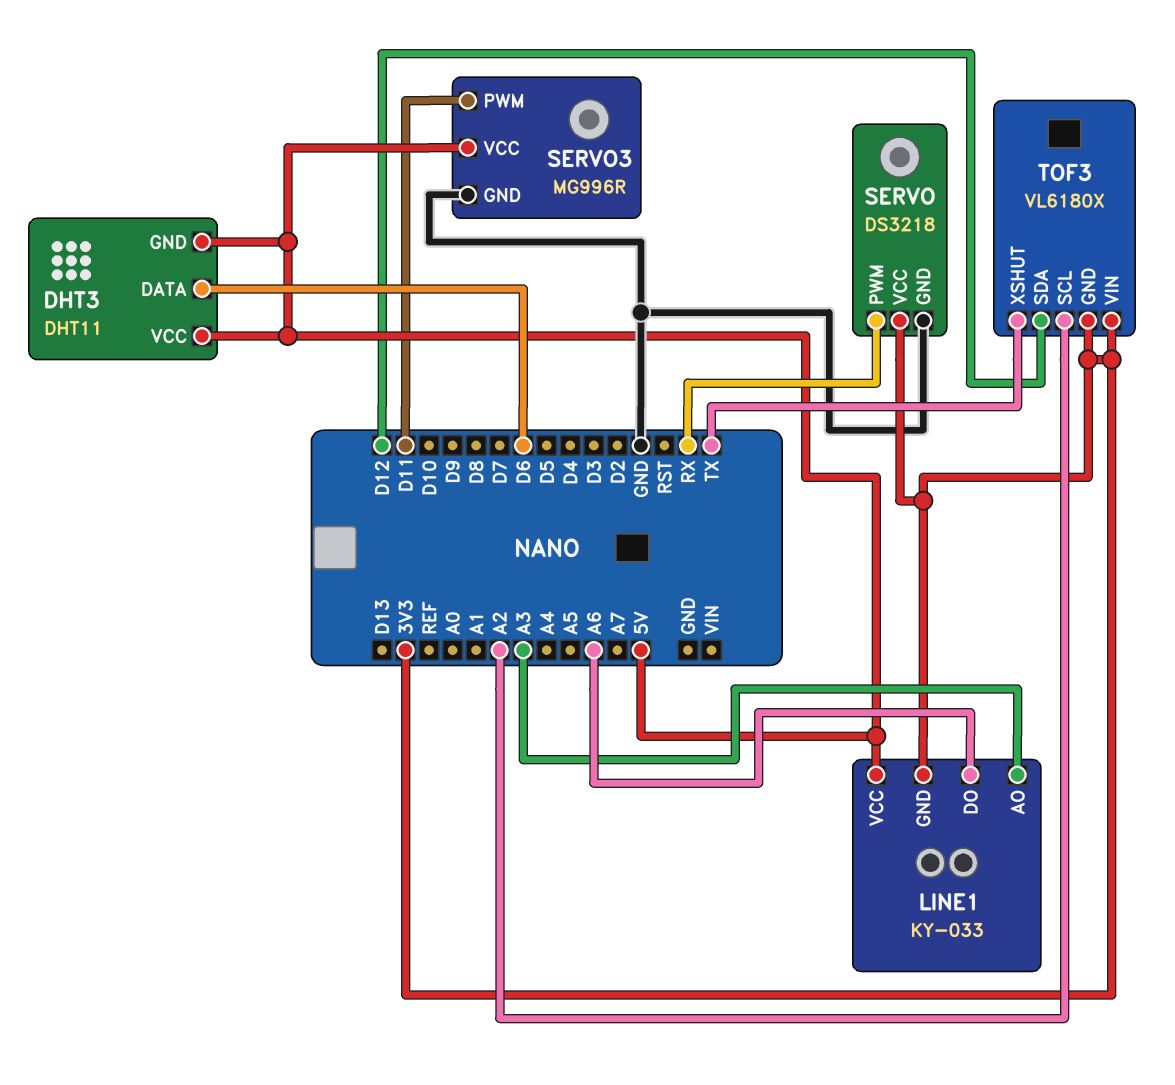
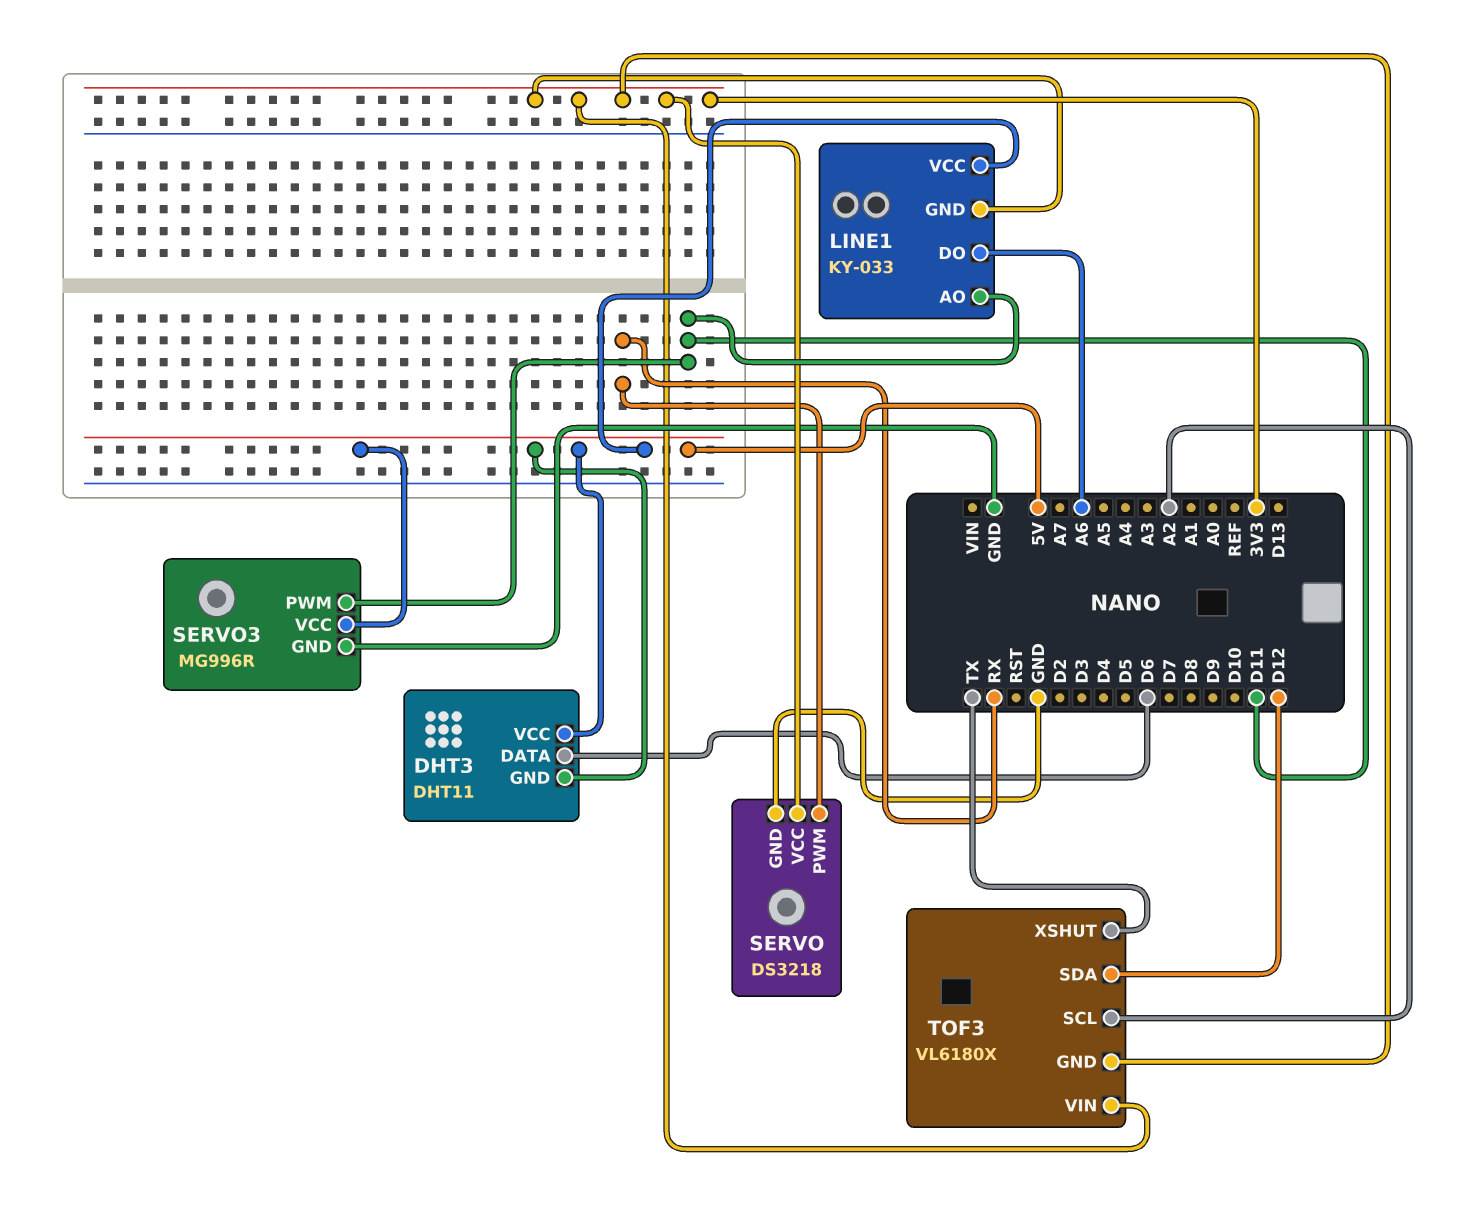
LINE1 pin AO: A3 -> D11

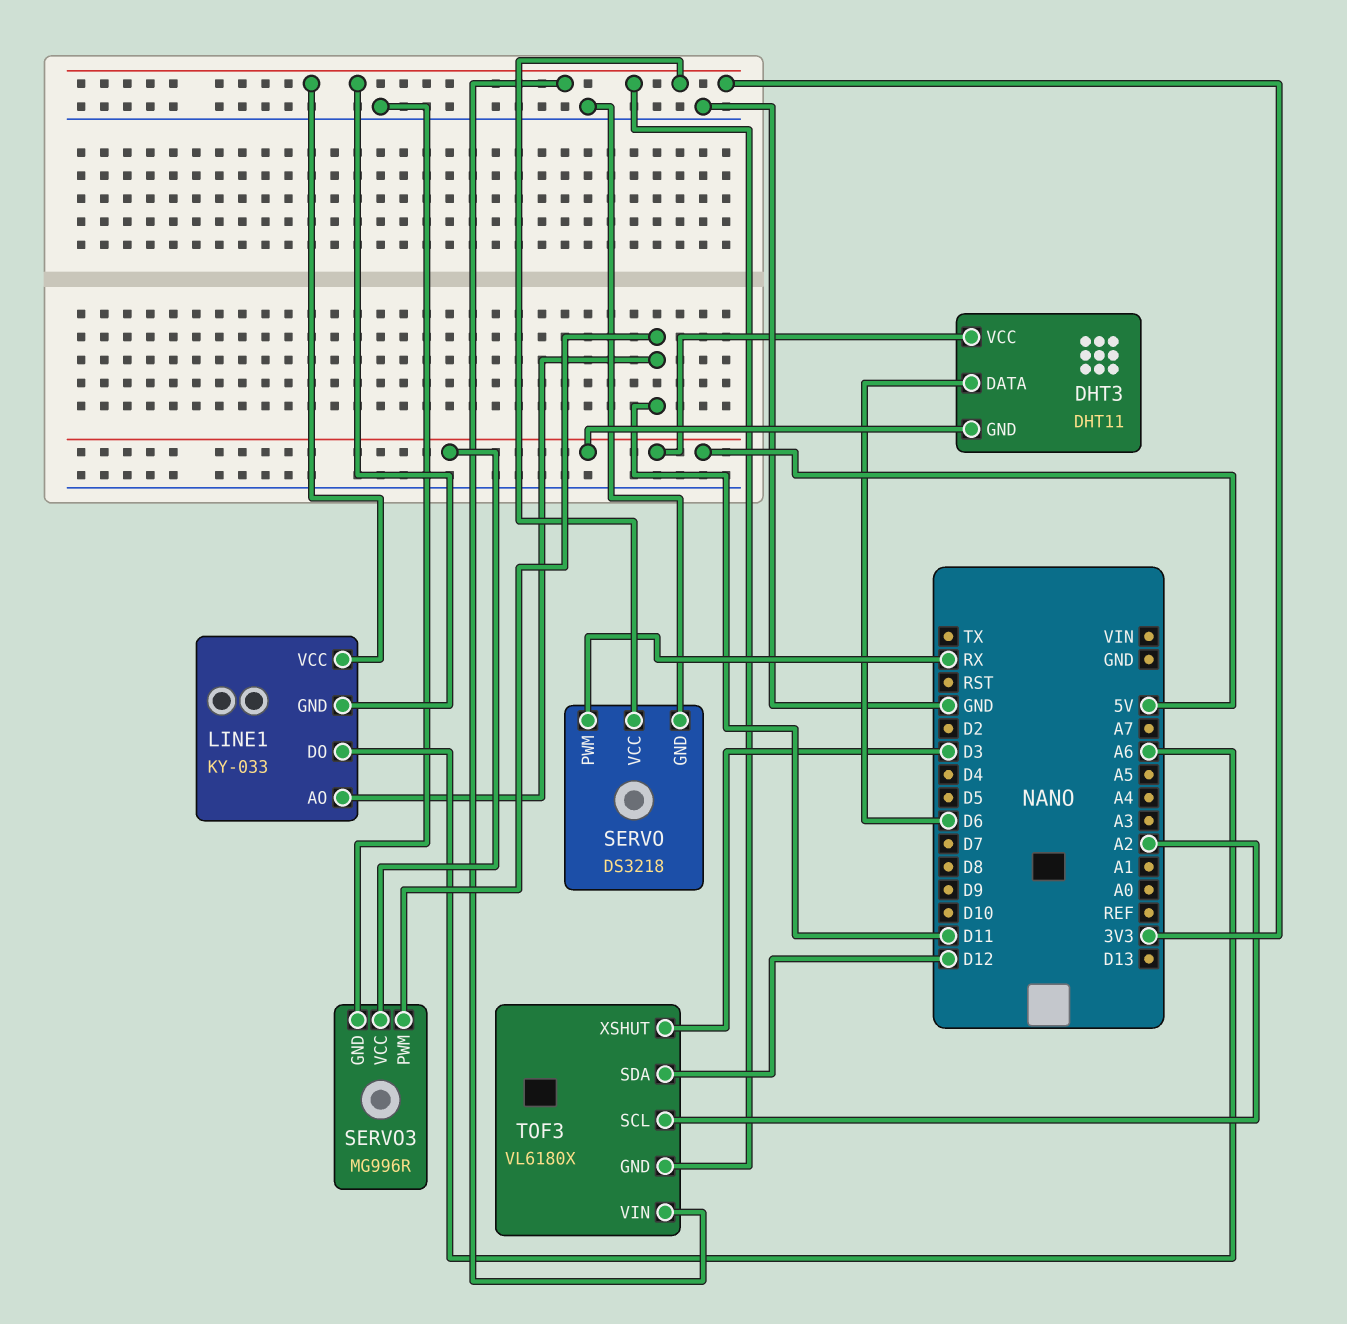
LINE1 pin VCC: 5V -> 3V3
TOF3 pin XSHUT: TX -> D3

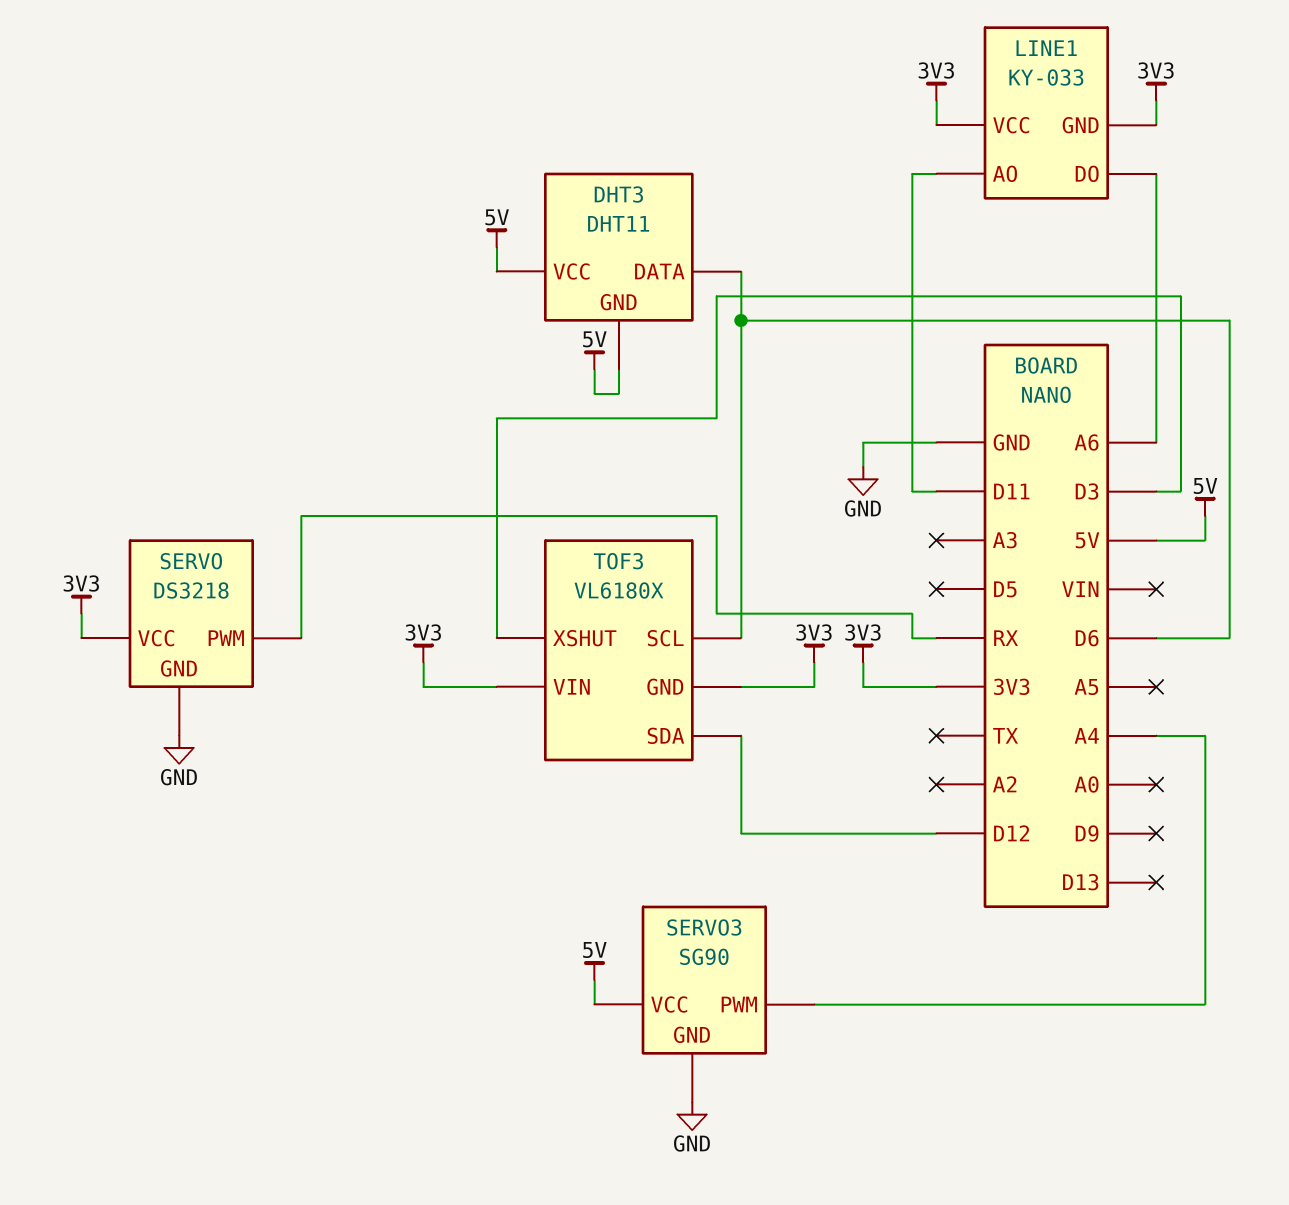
SERVO3: MG996R -> SG90
SERVO3 pin PWM: D11 -> A4
TOF3 pin SCL: A2 -> D6

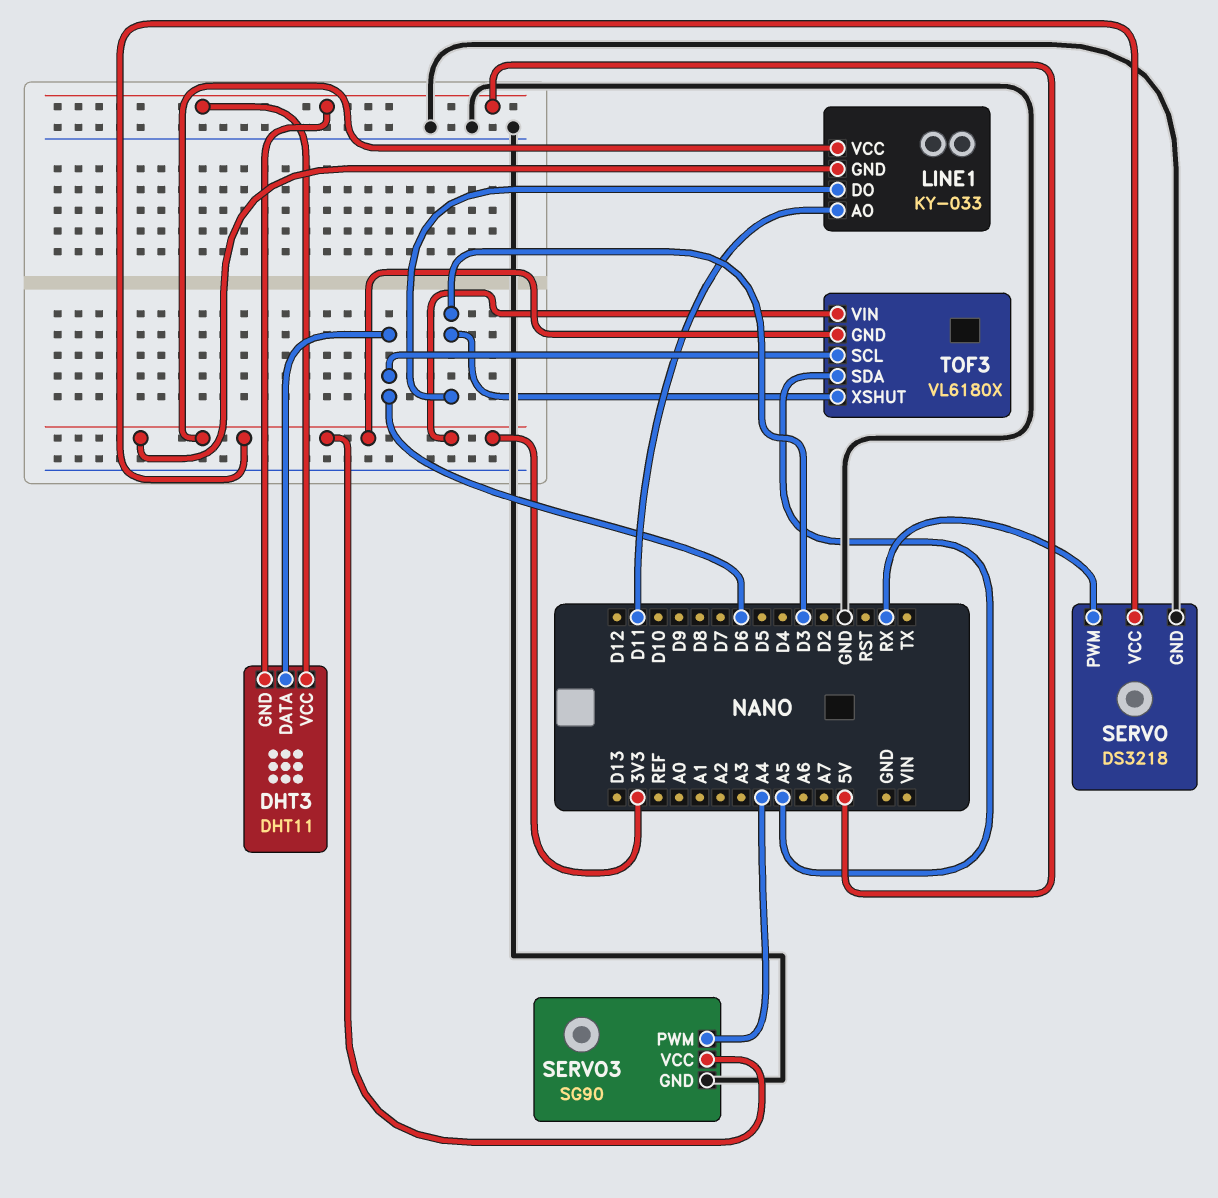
LINE1 pin DO: A6 -> D3
SERVO3 pin VCC: 5V -> 3V3
TOF3 pin SDA: D12 -> A5

